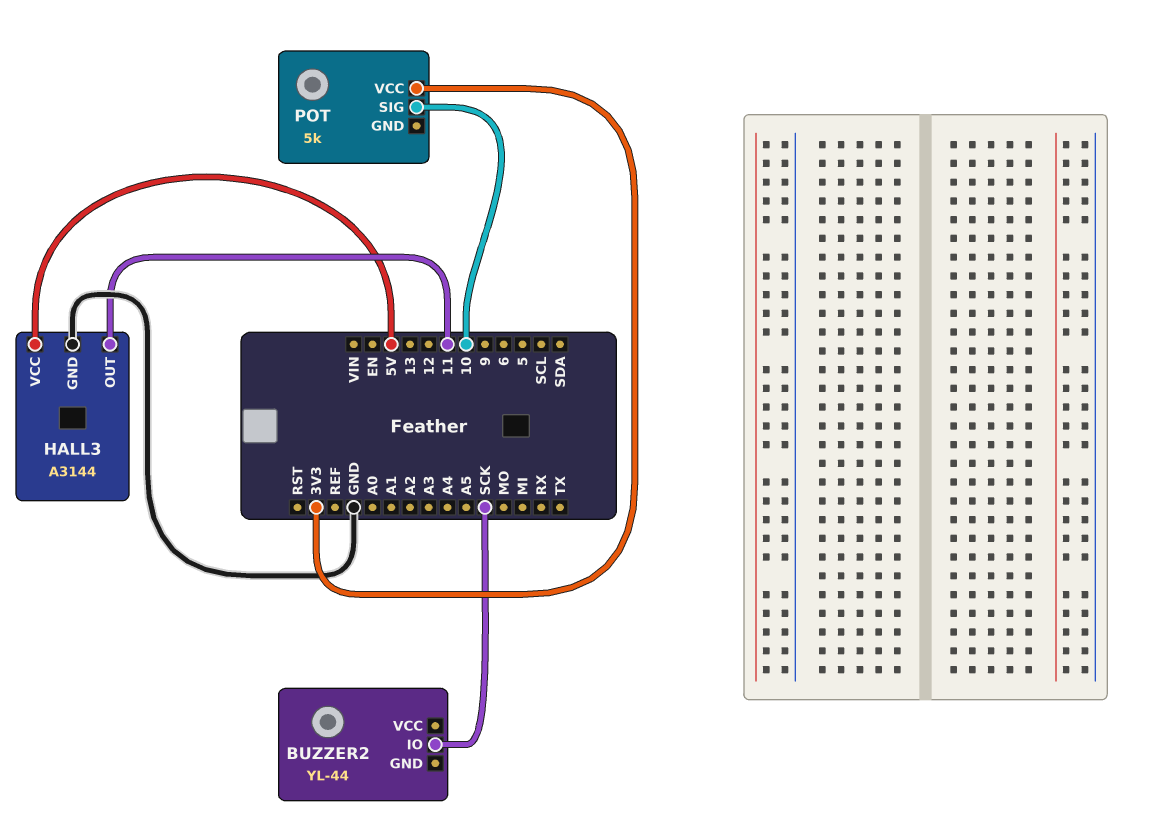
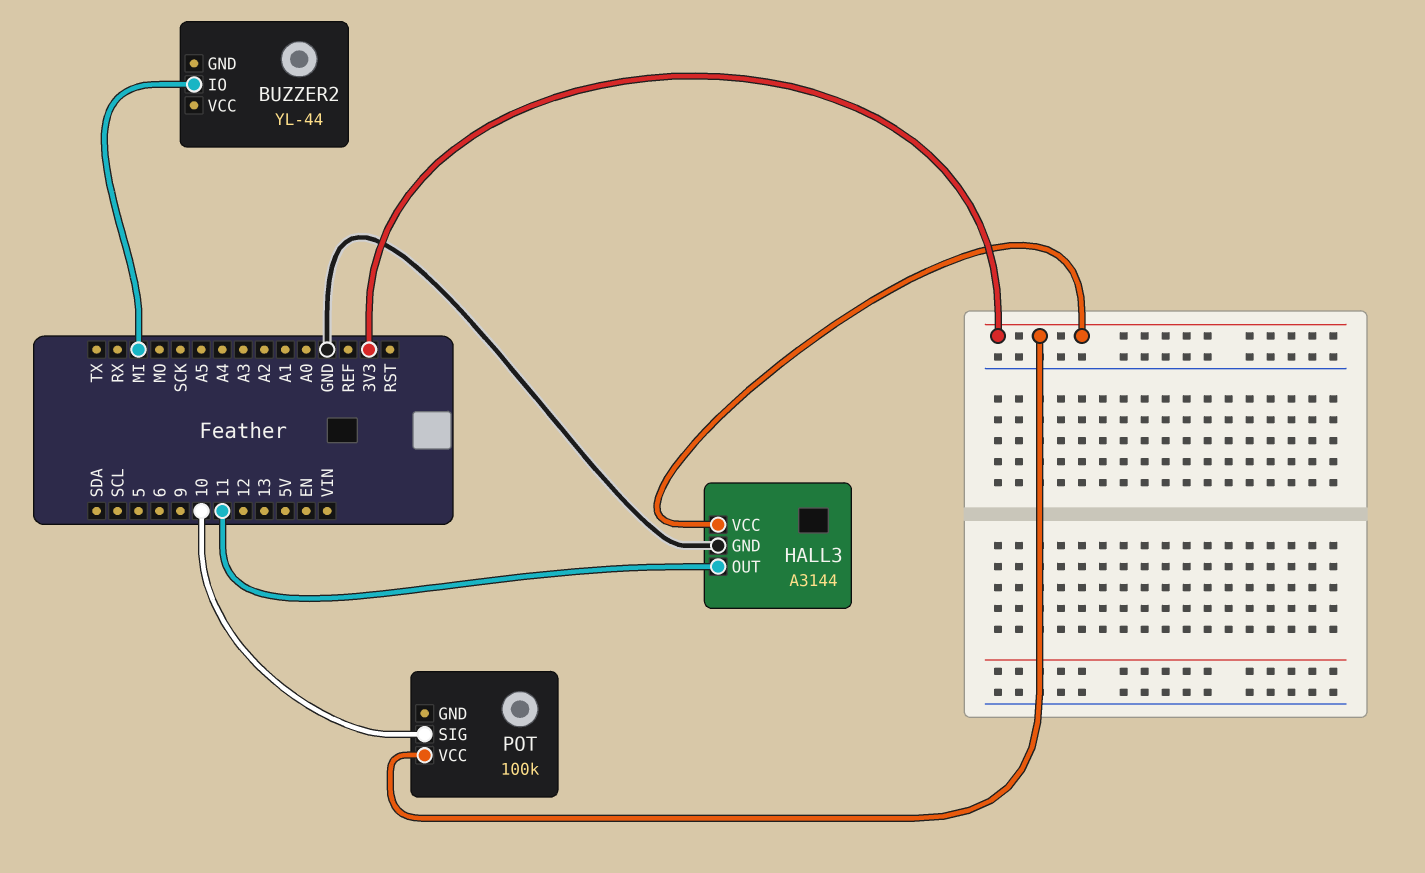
BUZZER2 pin IO: SCK -> MI
HALL3 pin VCC: 5V -> 3V3
POT: 5k -> 100k

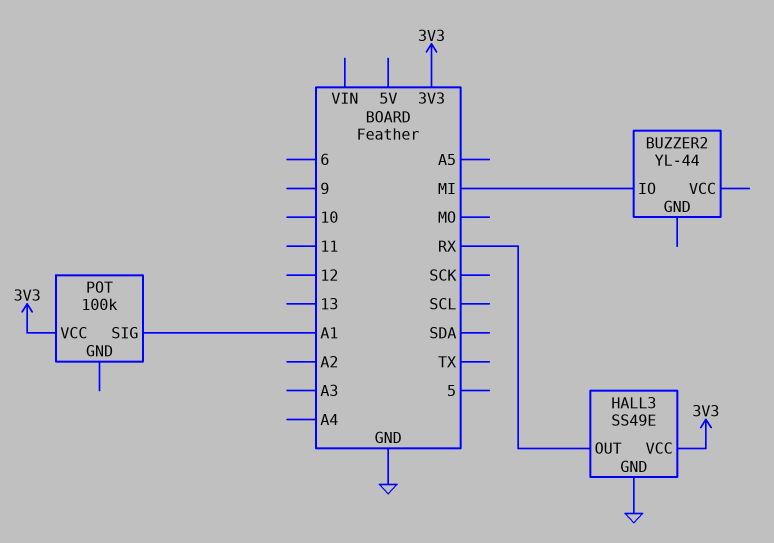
HALL3: A3144 -> SS49E
HALL3 pin OUT: 11 -> RX
POT pin SIG: 10 -> A1

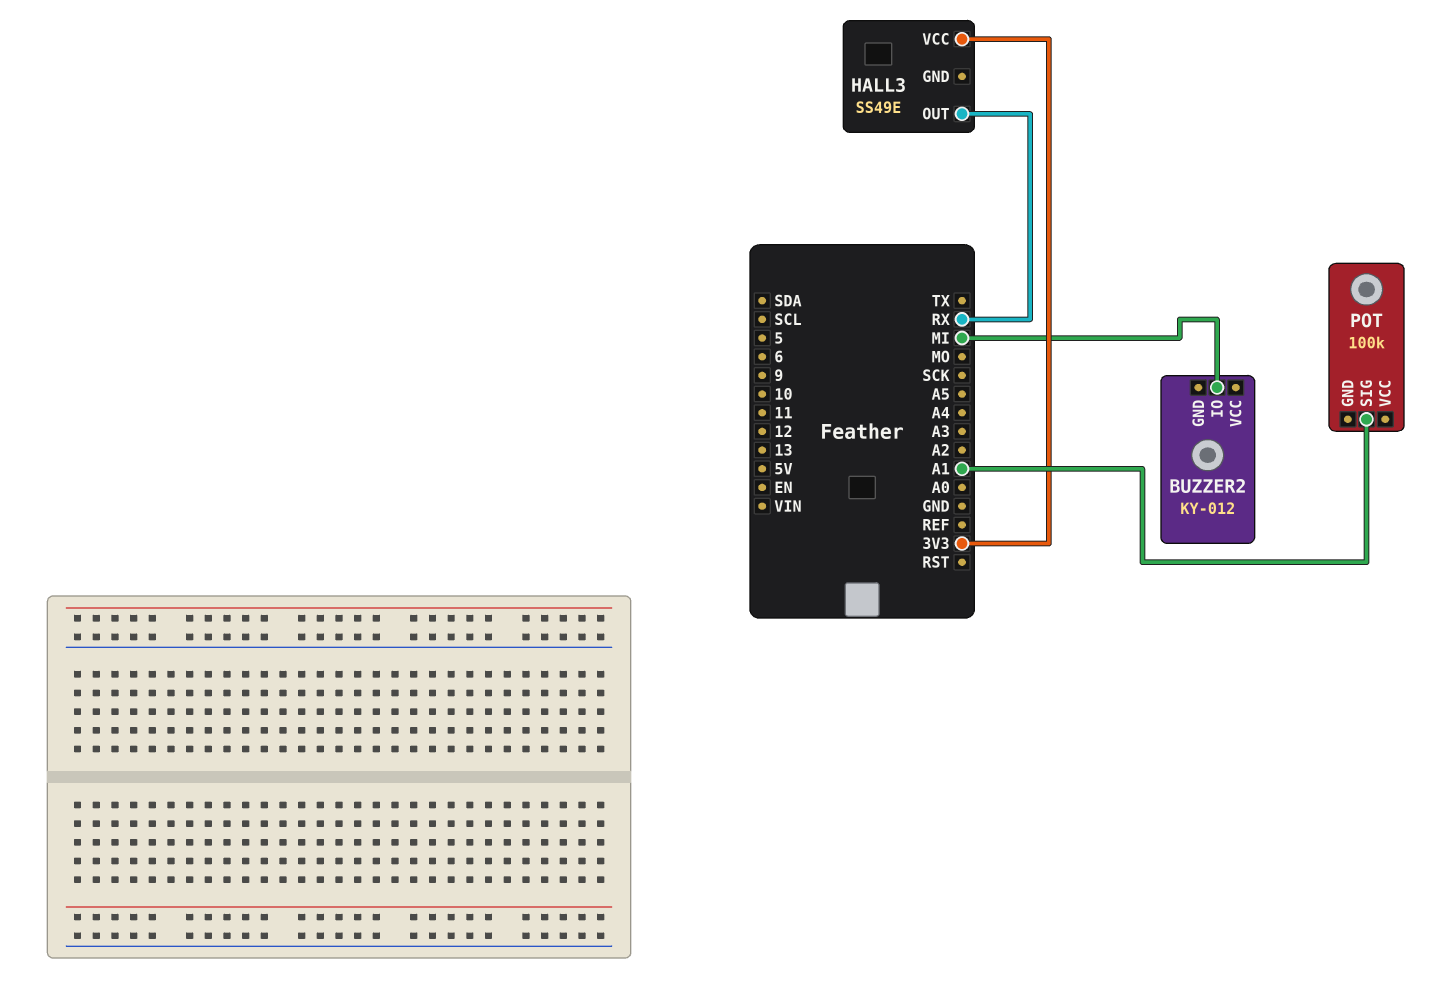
BUZZER2: YL-44 -> KY-012
HALL3 pin GND: GND -> none
POT pin VCC: 3V3 -> none

